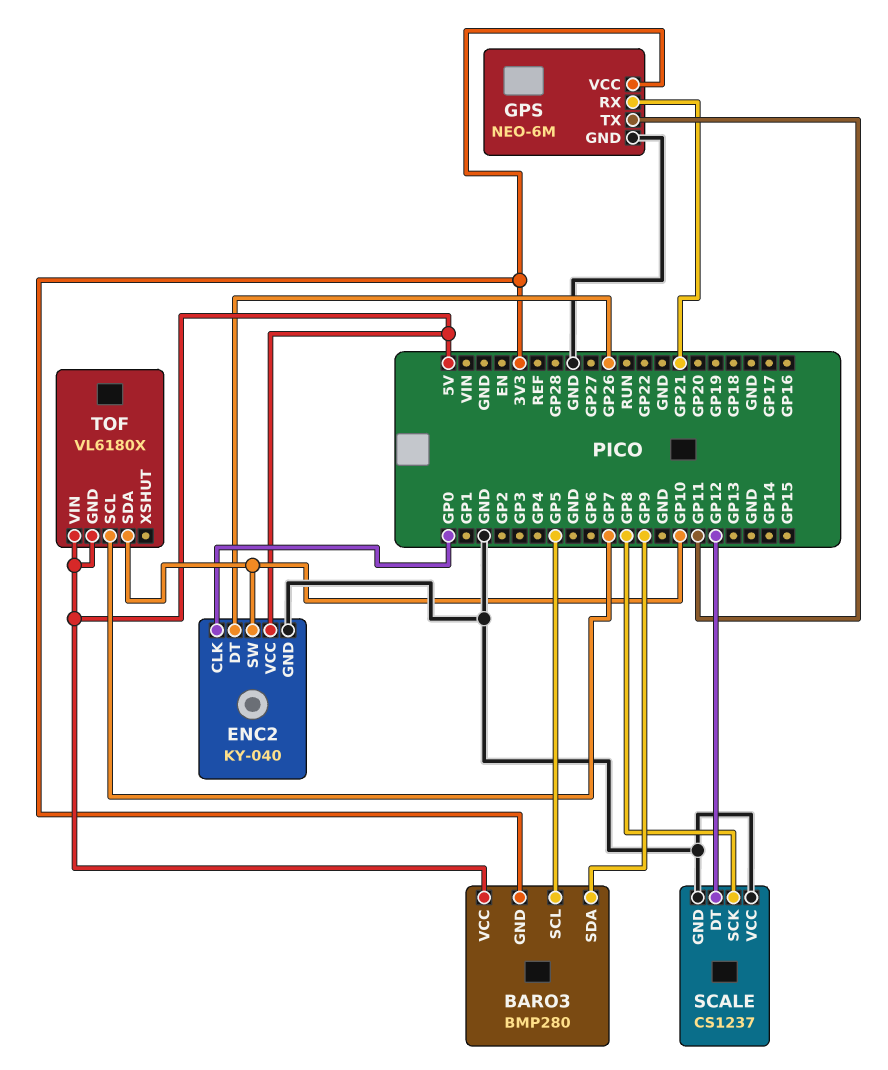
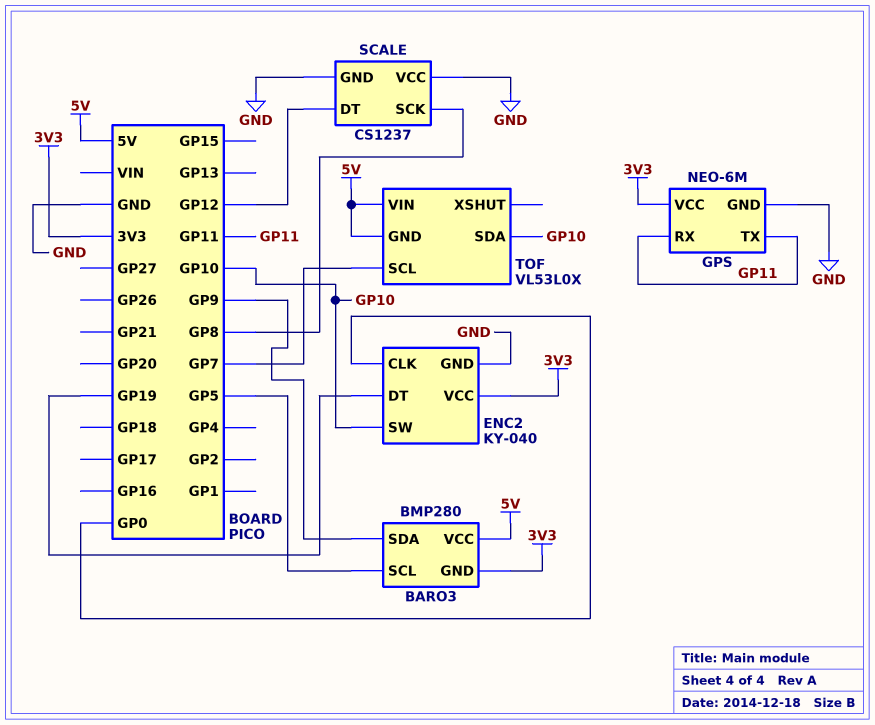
ENC2 pin DT: GP26 -> GP19
ENC2 pin VCC: 5V -> 3V3
GPS pin RX: GP21 -> GP11
TOF: VL6180X -> VL53L0X

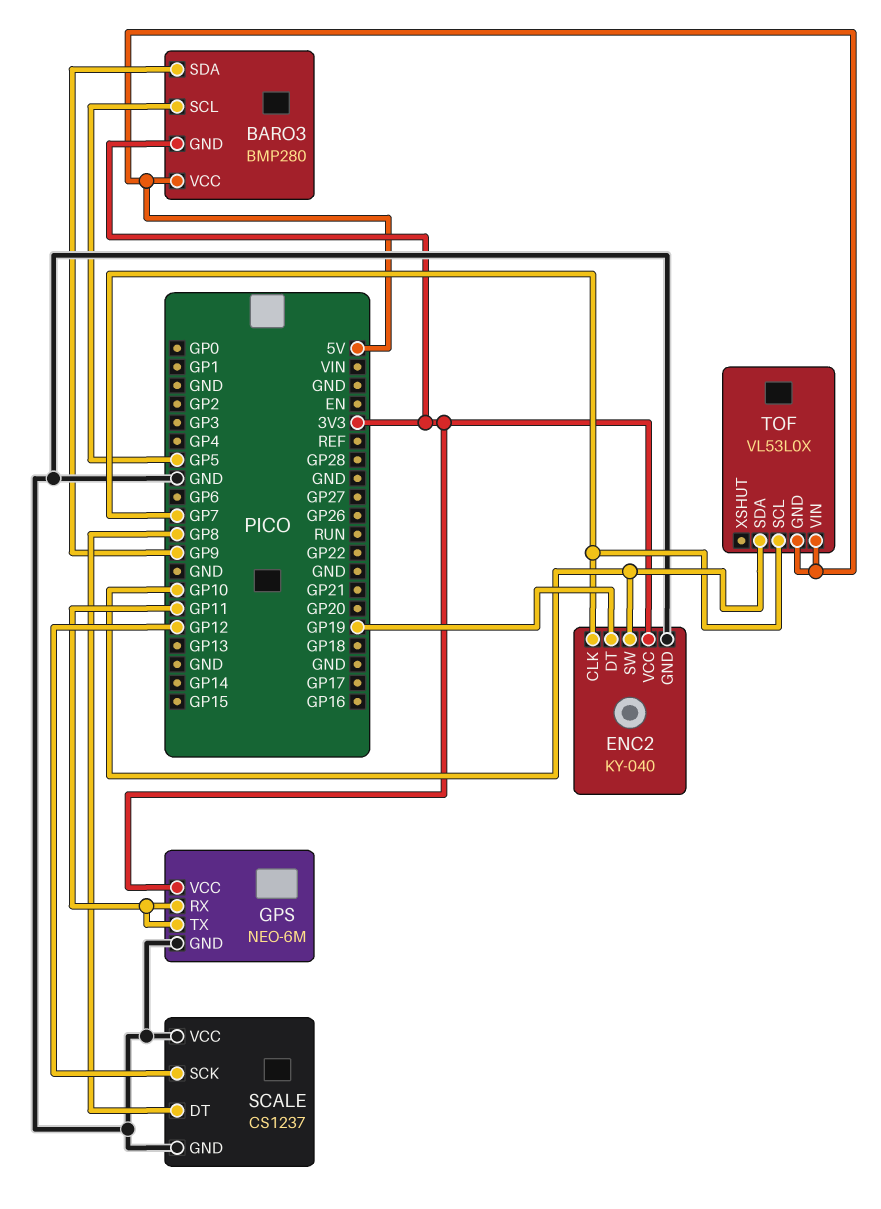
ENC2 pin CLK: GP0 -> GP7
SCALE pin DT: GP12 -> GP8
SCALE pin SCK: GP8 -> GP12

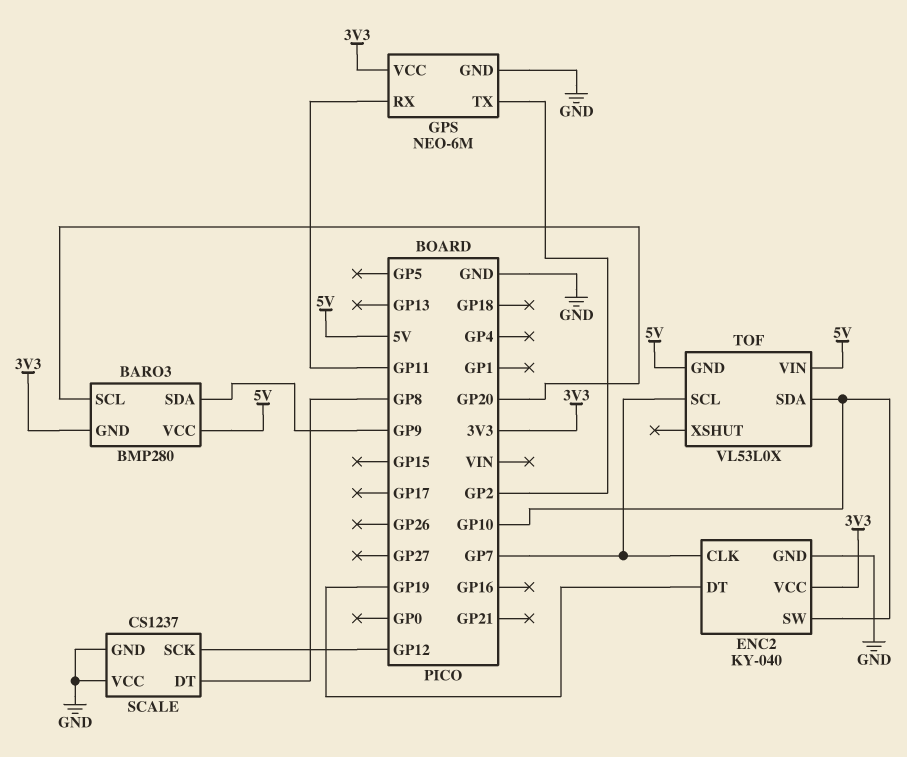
BARO3 pin SCL: GP5 -> GP20
GPS pin TX: GP11 -> GP2

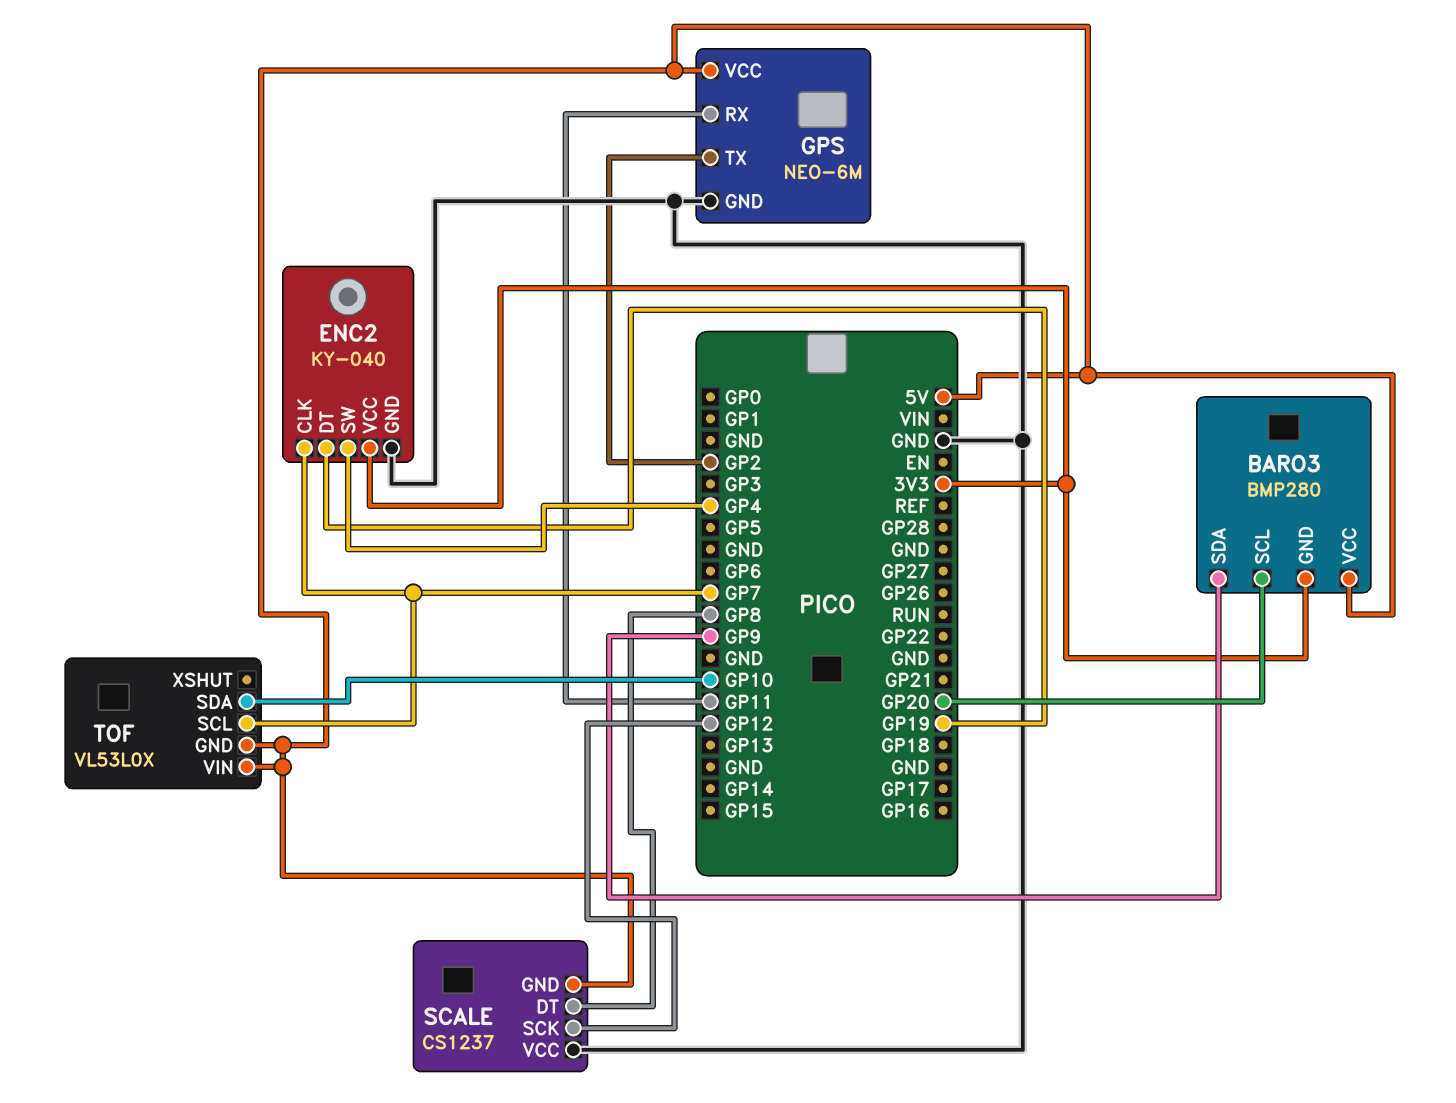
ENC2 pin SW: GP10 -> GP4
GPS pin VCC: 3V3 -> 5V
SCALE pin GND: GND -> 5V

